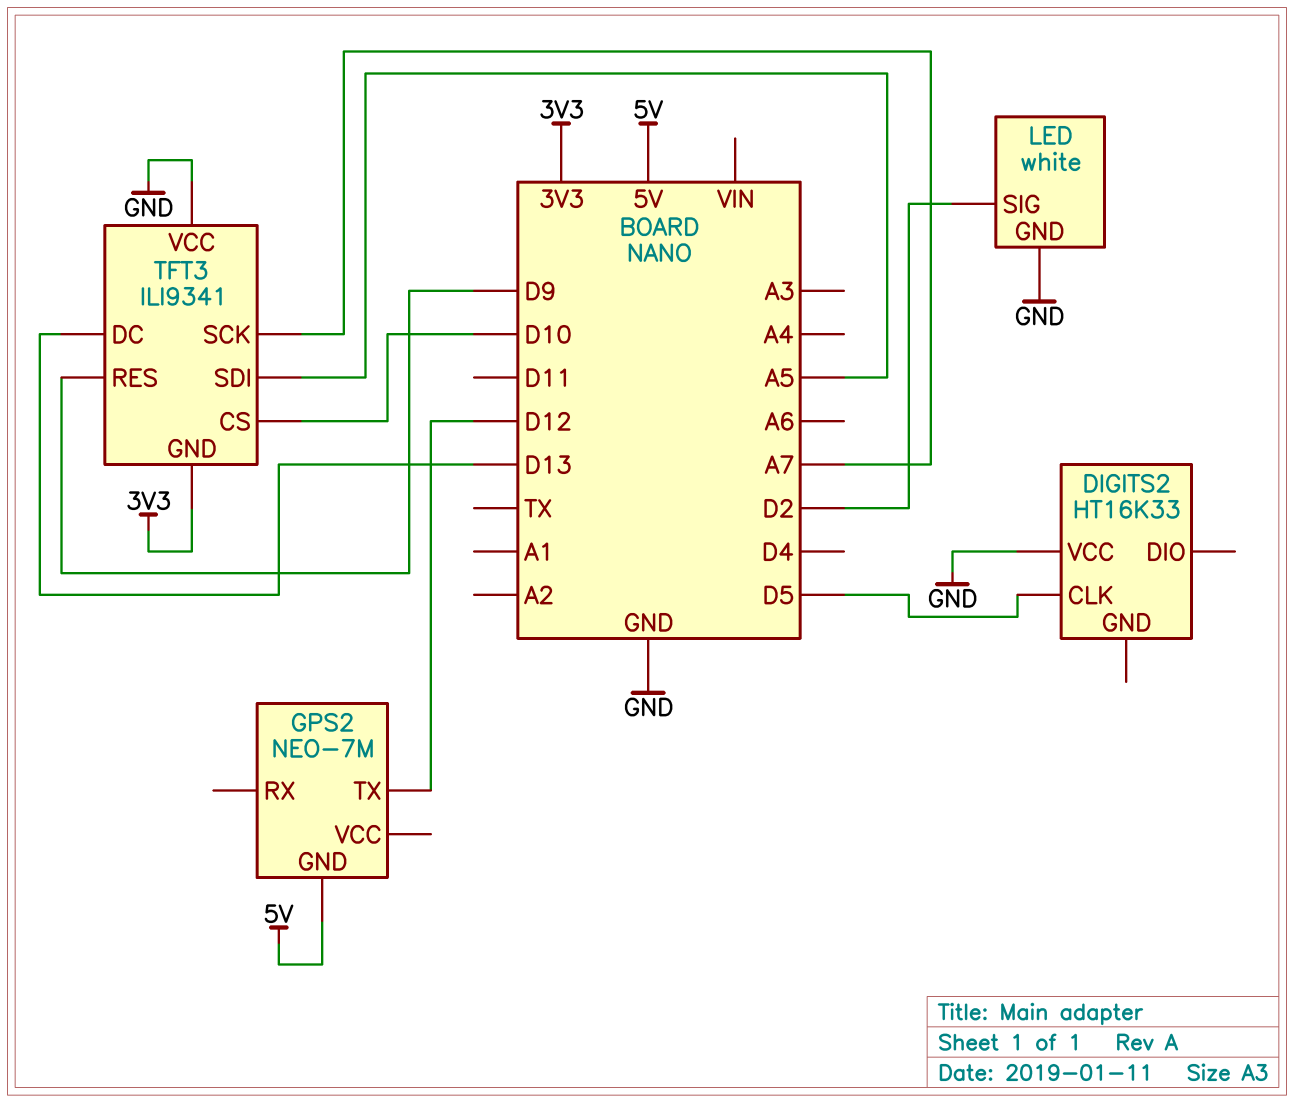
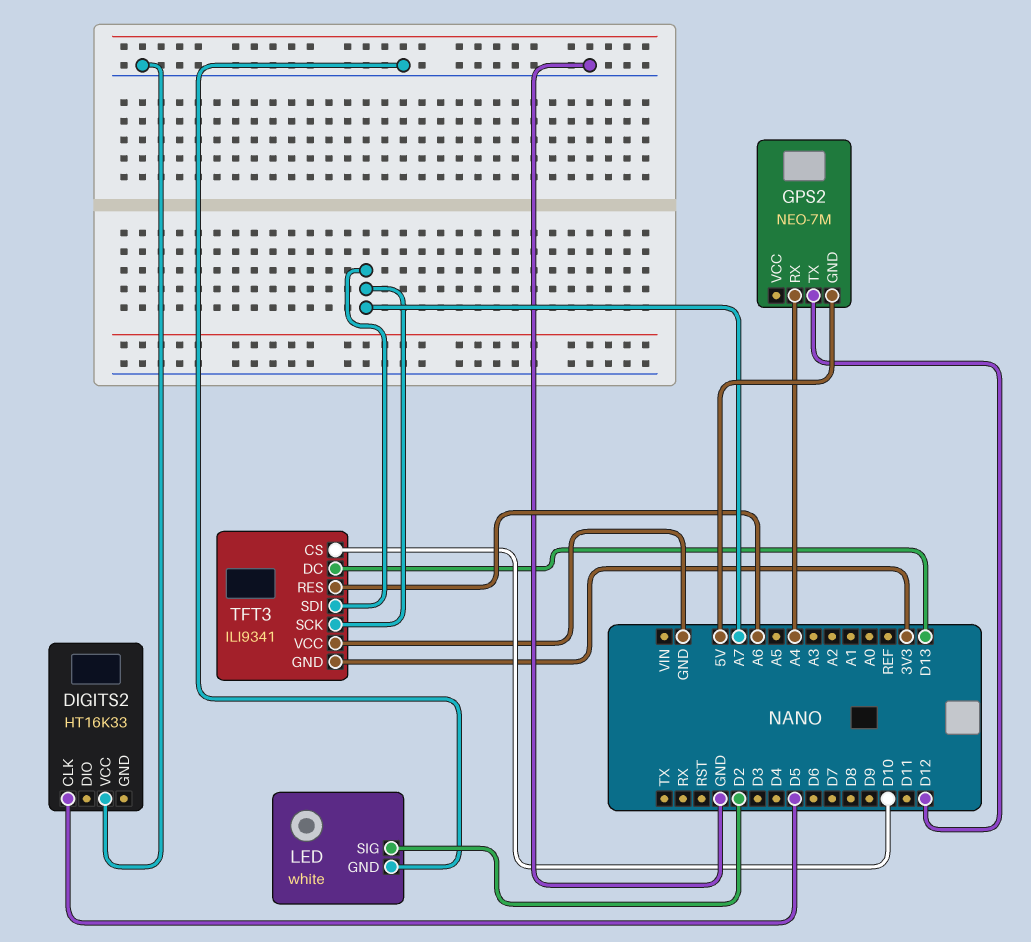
GPS2 pin RX: none -> A4
TFT3 pin RES: D9 -> A6
TFT3 pin SDI: A5 -> A7

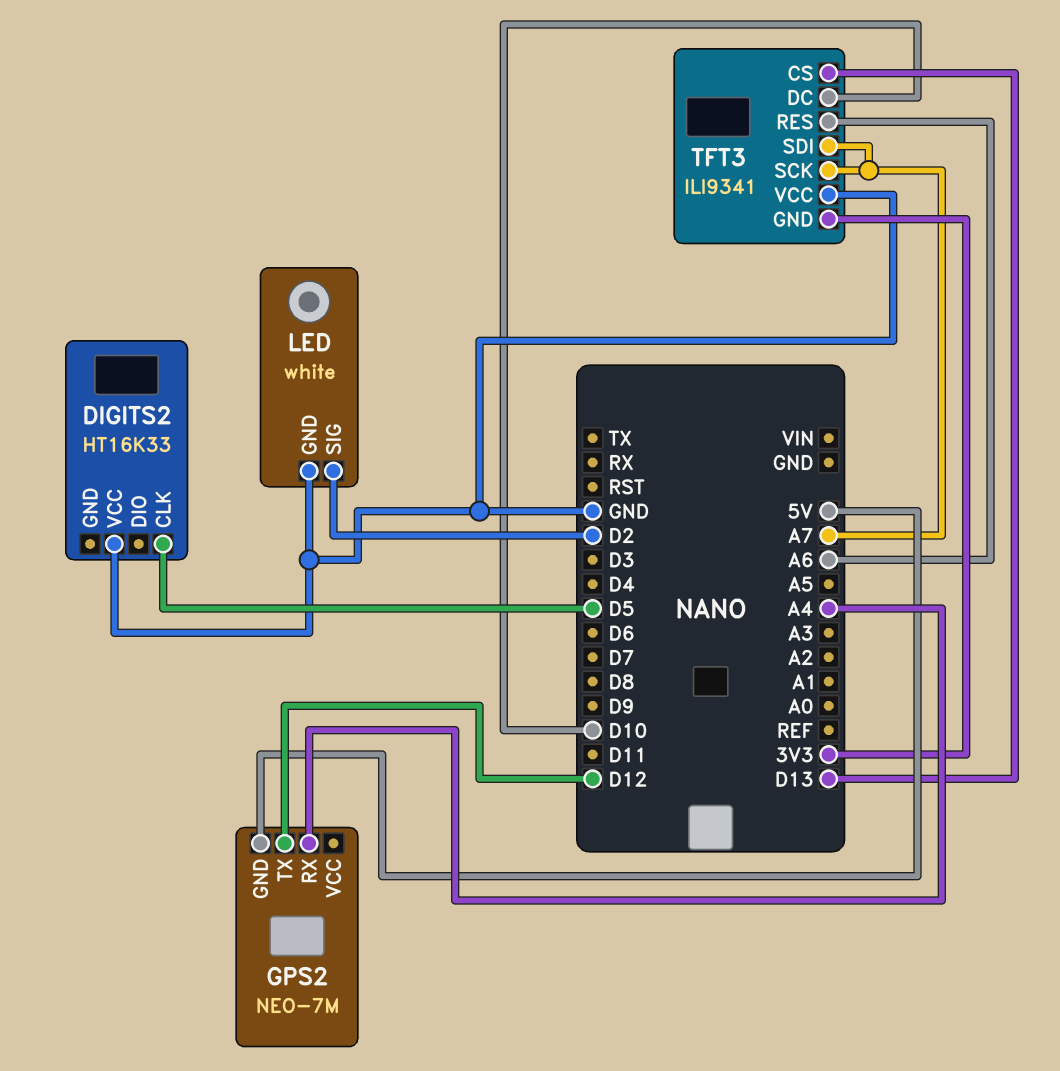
TFT3 pin CS: D10 -> D13
TFT3 pin DC: D13 -> D10

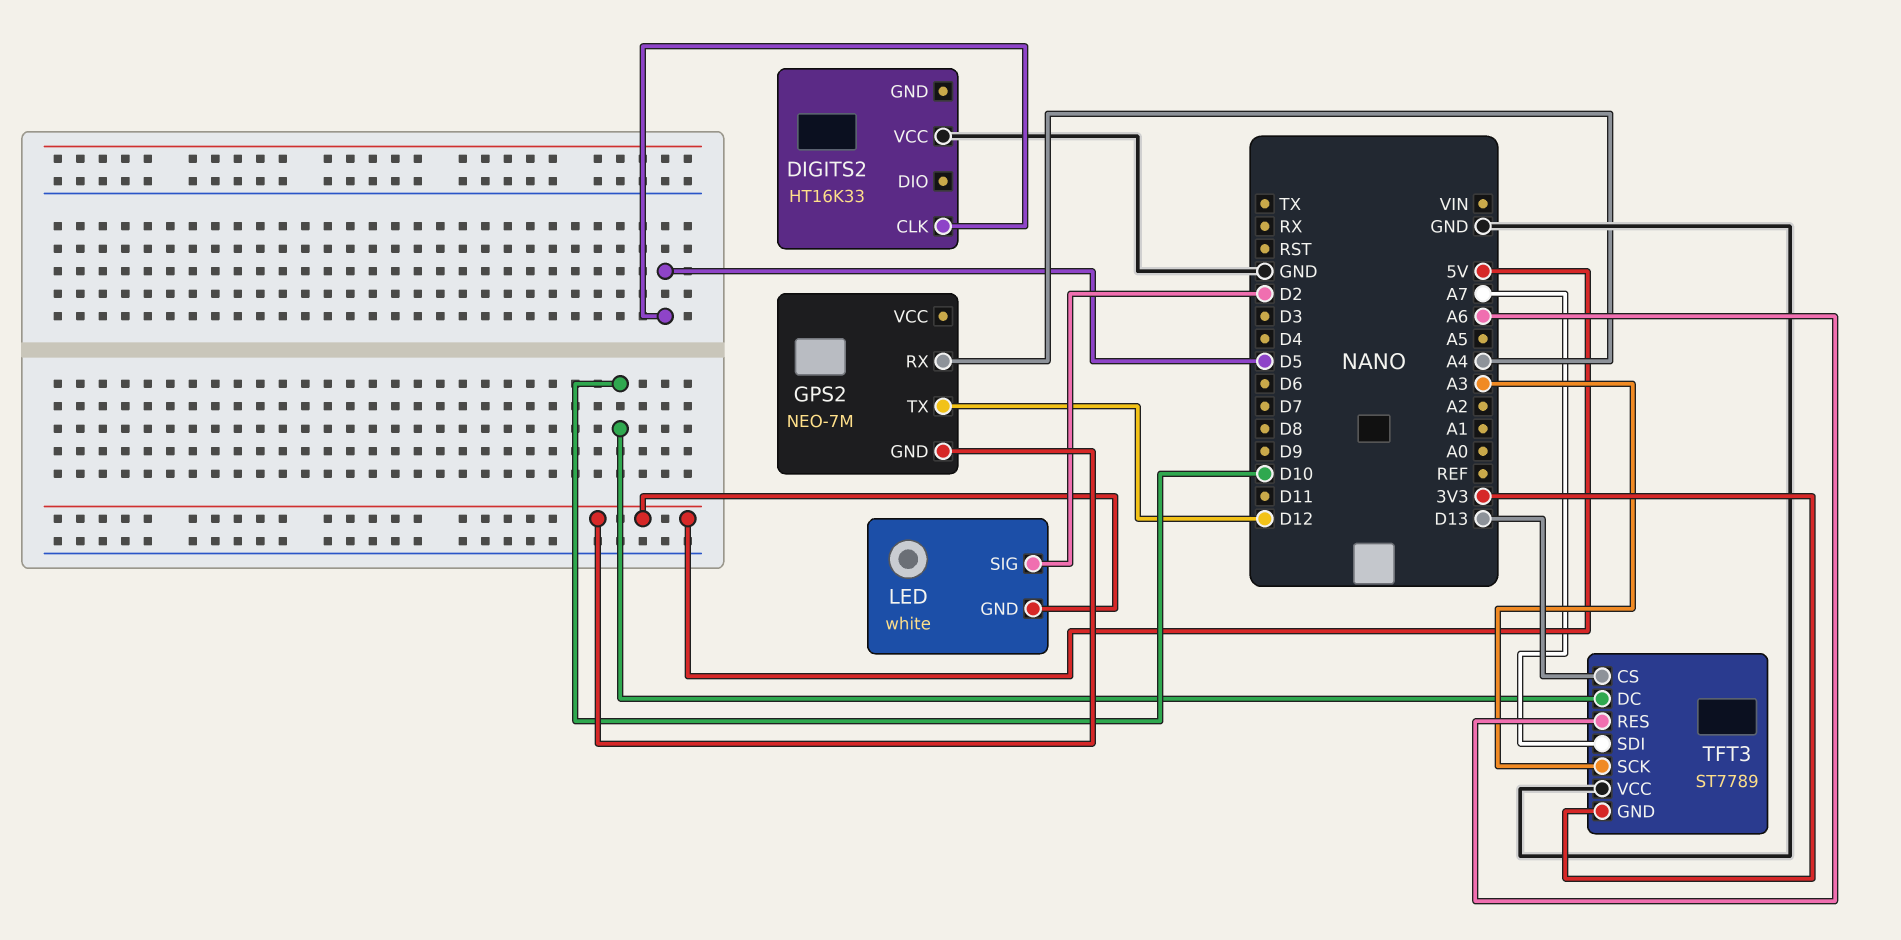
LED pin GND: GND -> 5V
TFT3: ILI9341 -> ST7789
TFT3 pin SCK: A7 -> A3

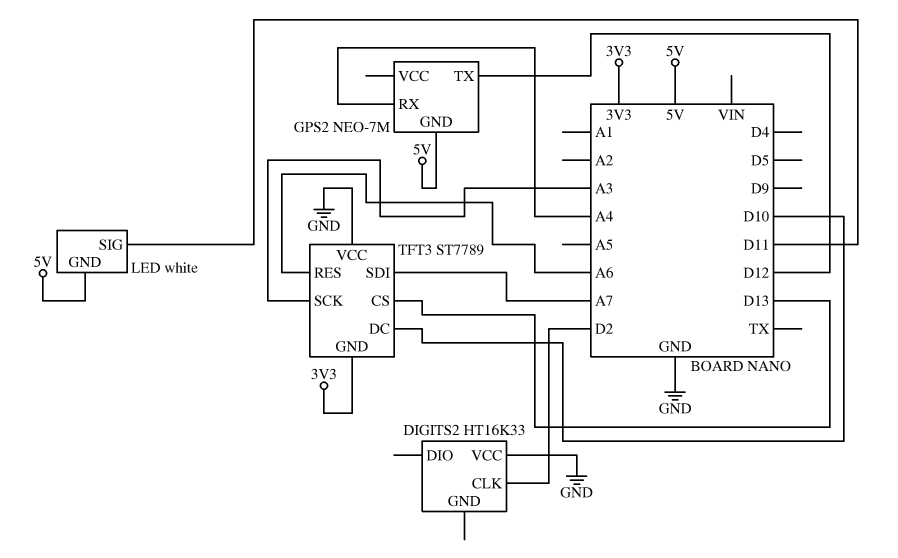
DIGITS2 pin CLK: D5 -> D2
LED pin SIG: D2 -> D11

